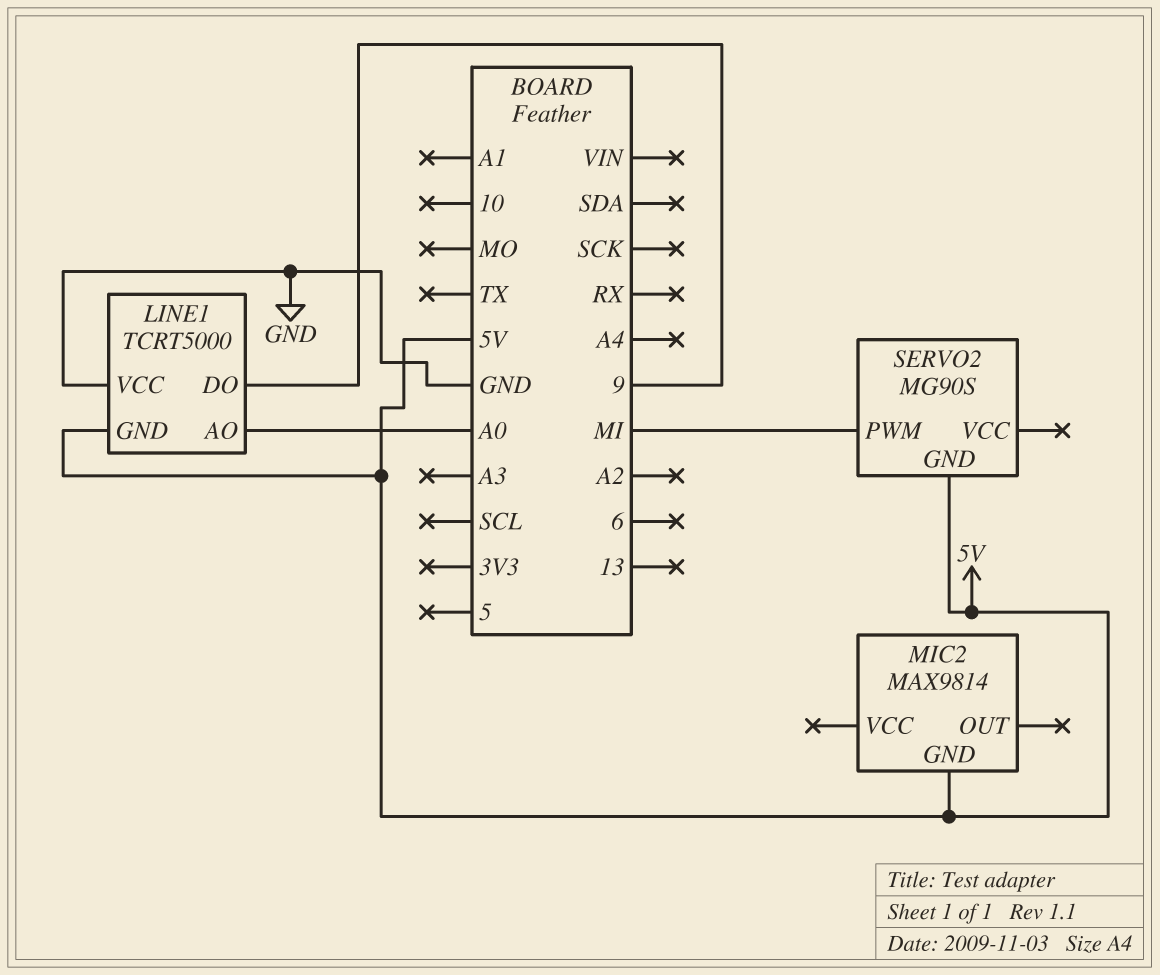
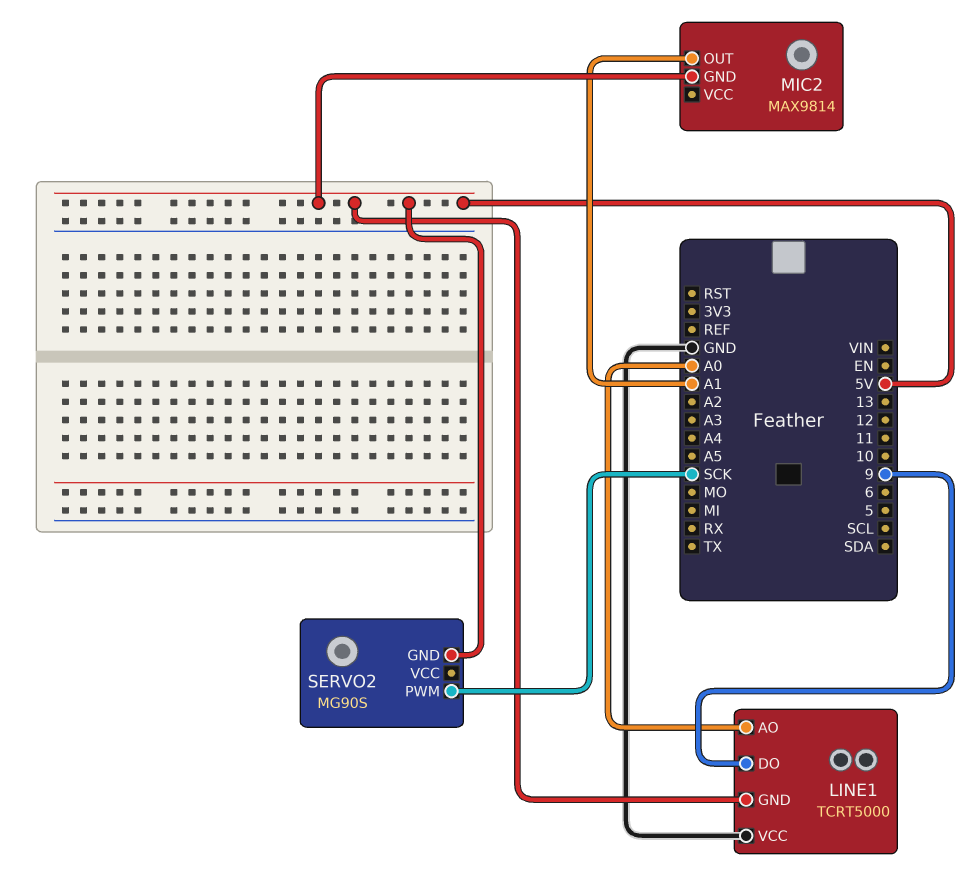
MIC2 pin OUT: none -> A1
SERVO2 pin PWM: MI -> SCK

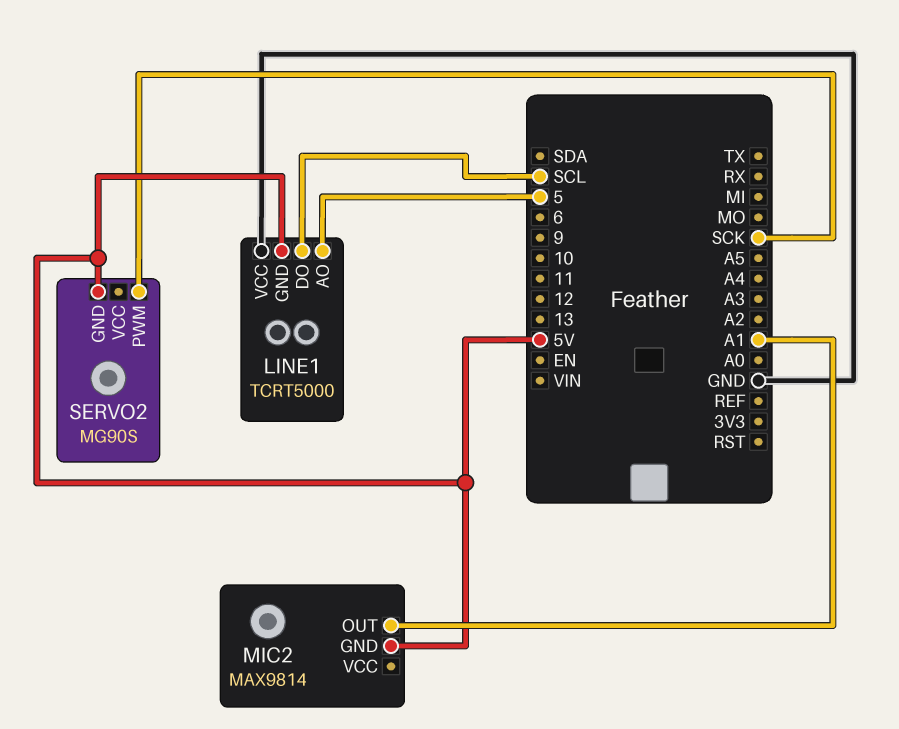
LINE1 pin AO: A0 -> 5
LINE1 pin DO: 9 -> SCL

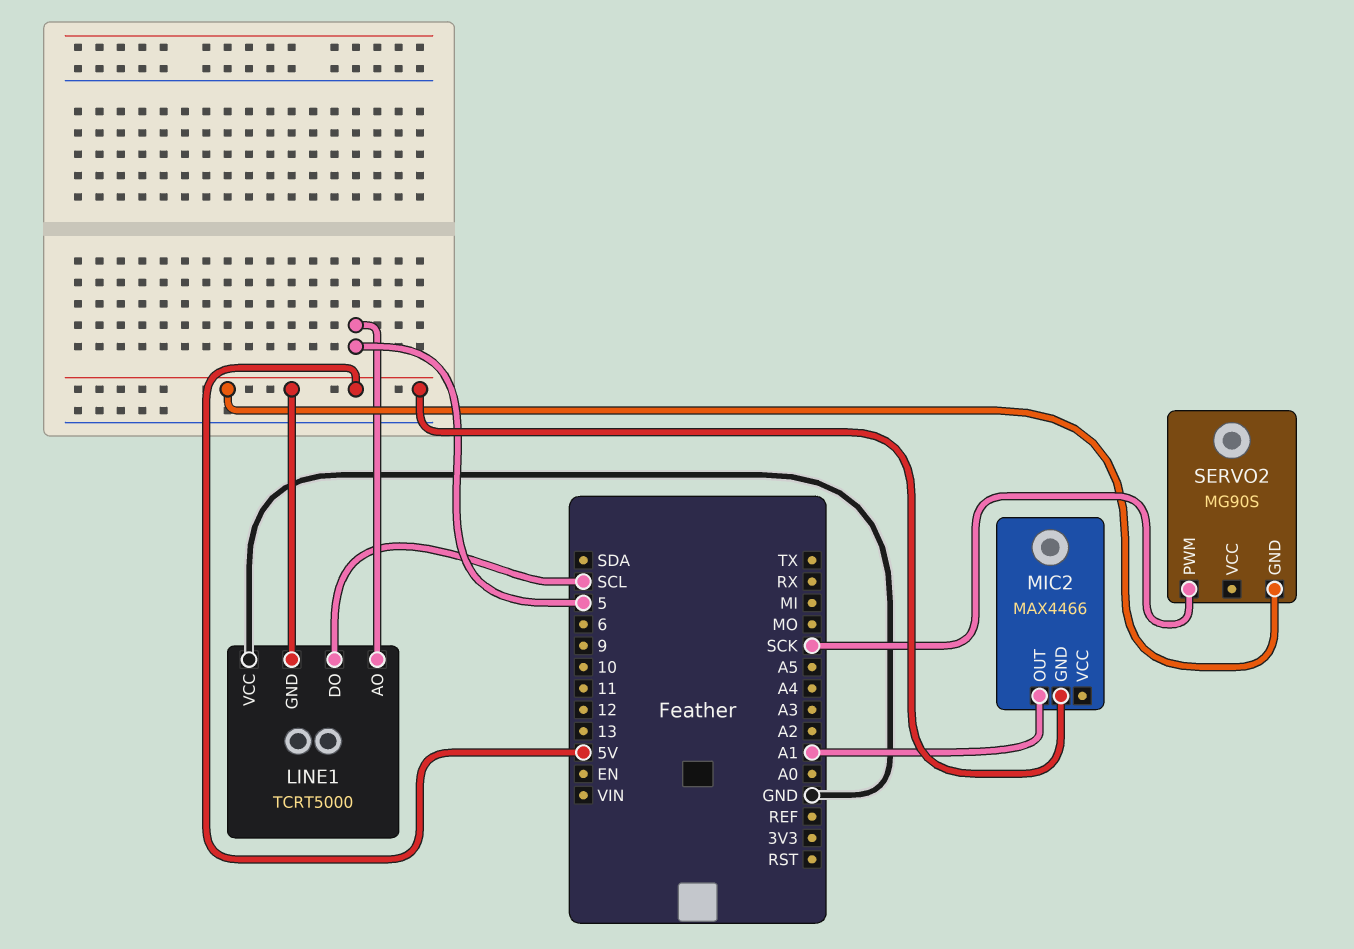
MIC2: MAX9814 -> MAX4466

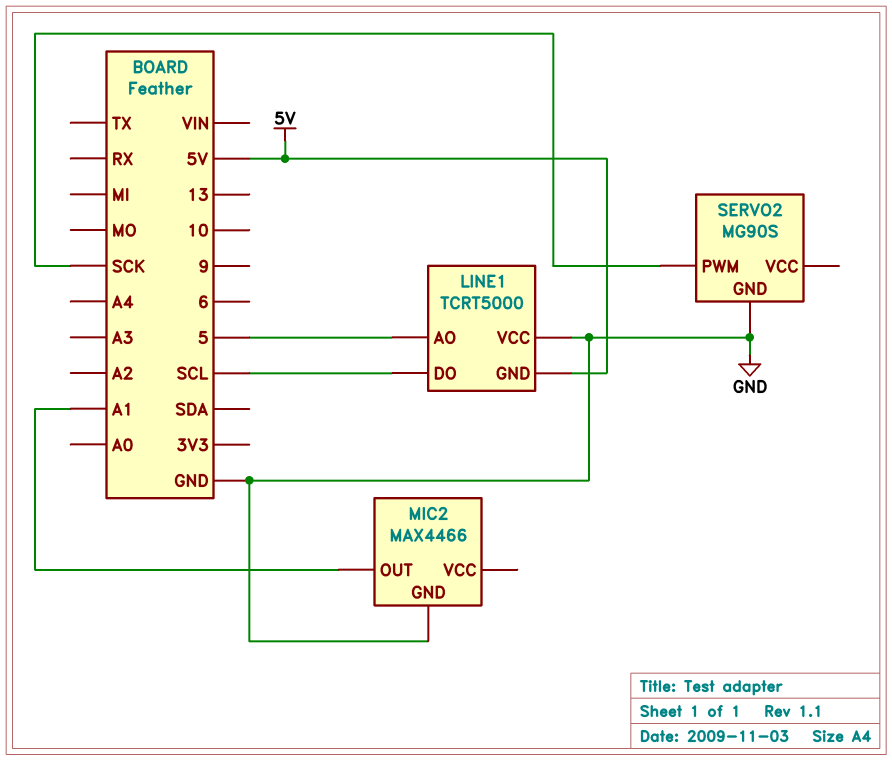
MIC2 pin GND: 5V -> GND
SERVO2 pin GND: 5V -> GND

